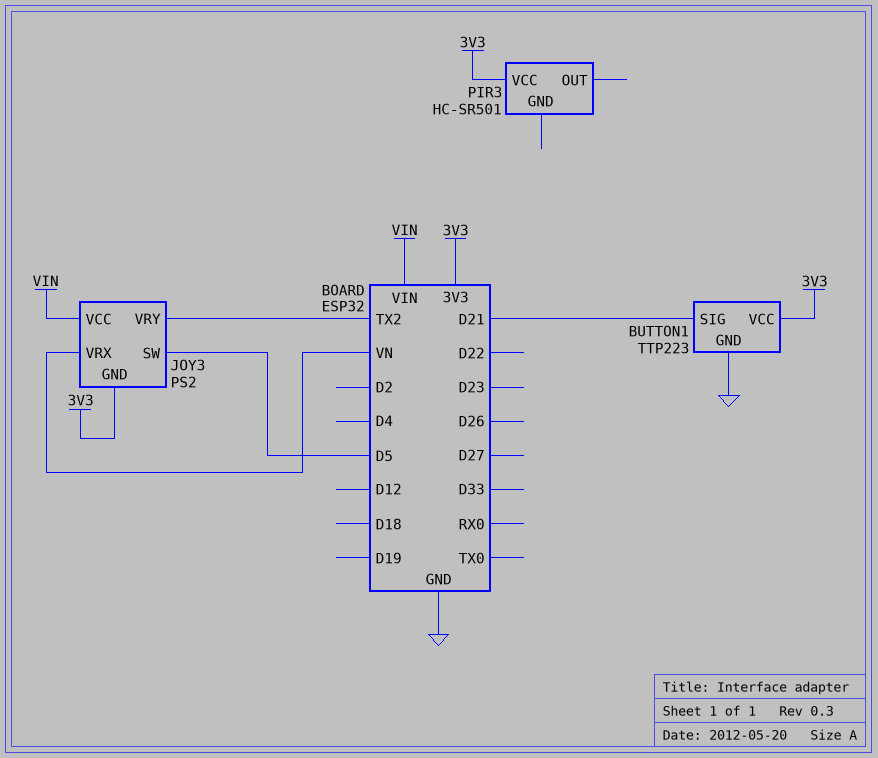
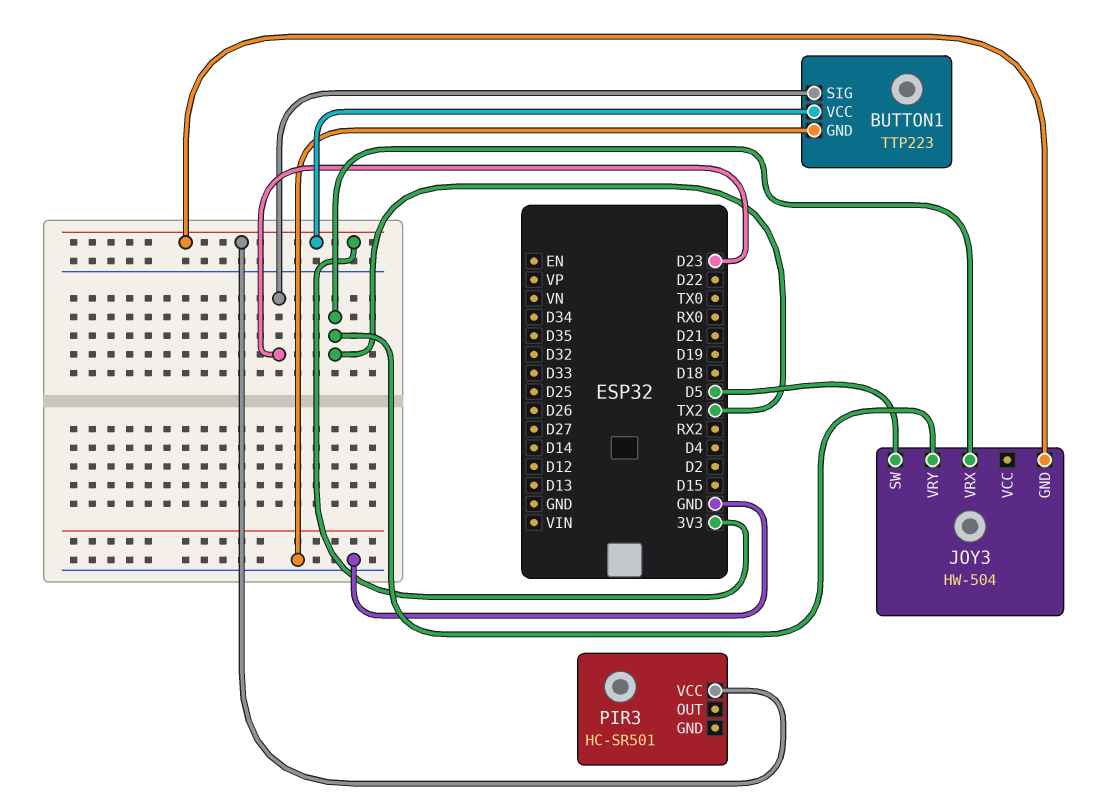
BUTTON1 pin SIG: D21 -> D23
JOY3: PS2 -> HW-504
JOY3 pin VCC: VIN -> none
JOY3 pin VRX: VN -> TX2

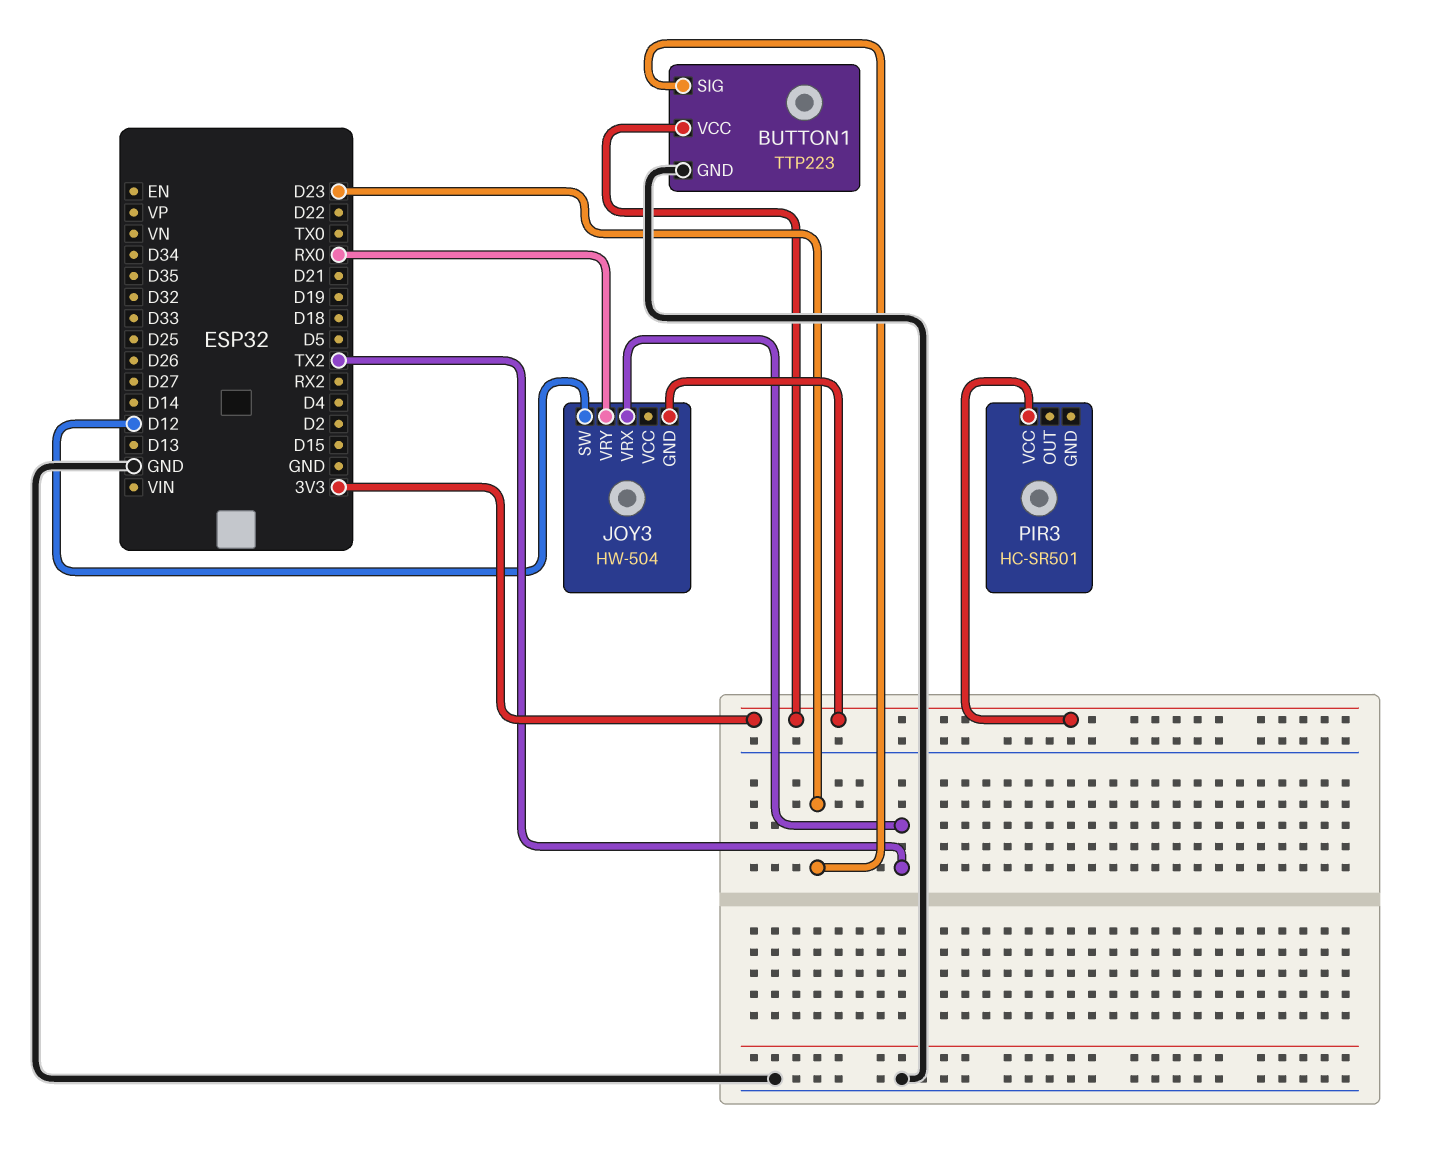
JOY3 pin SW: D5 -> D12
JOY3 pin VRY: TX2 -> RX0

